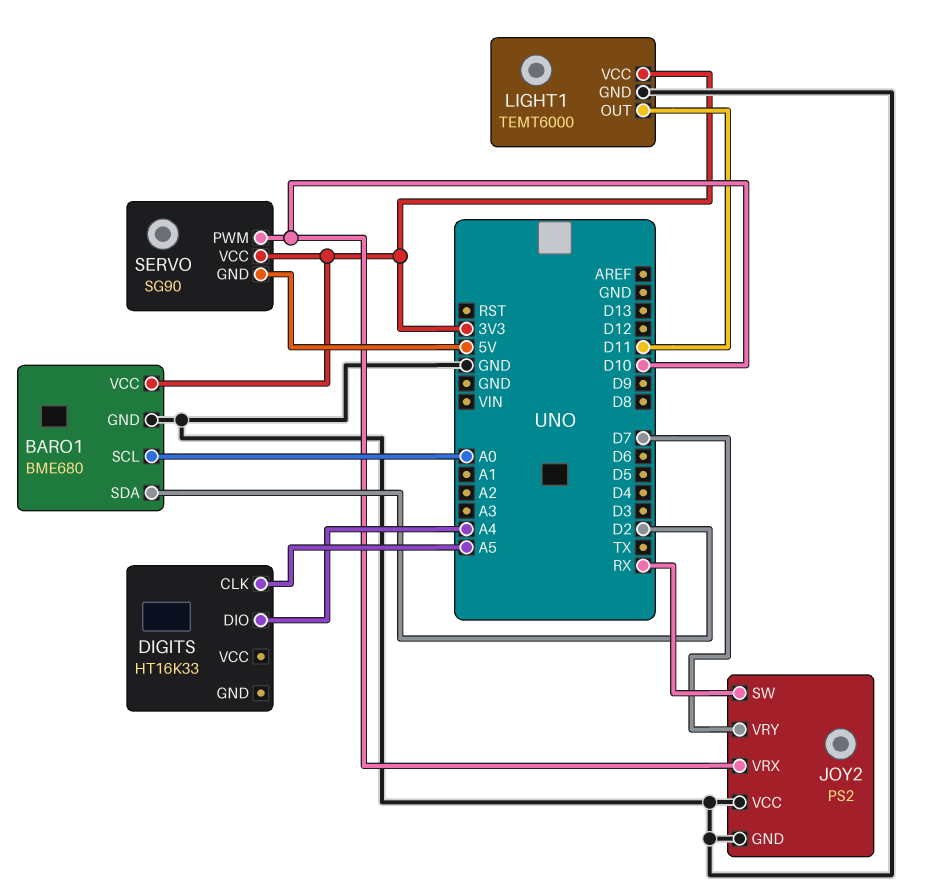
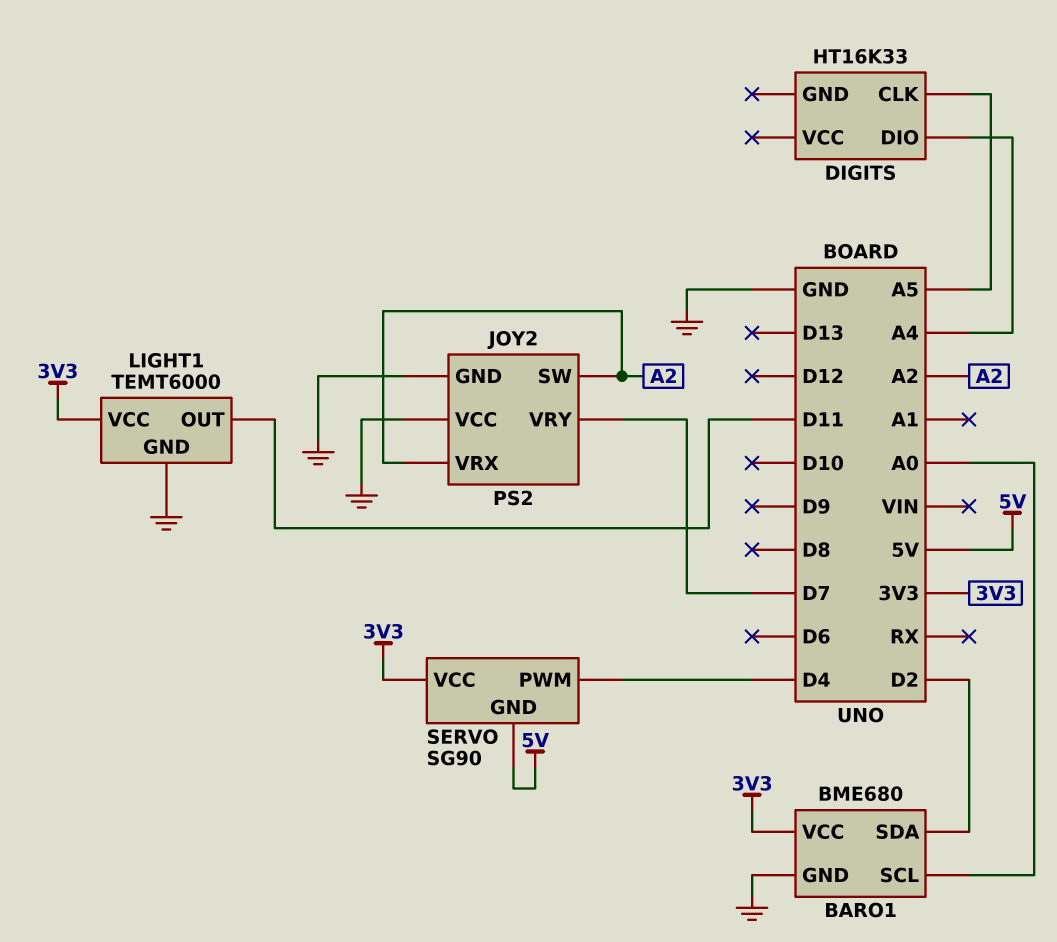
JOY2 pin SW: RX -> A2
JOY2 pin VRX: D10 -> A2
SERVO pin PWM: D10 -> D4

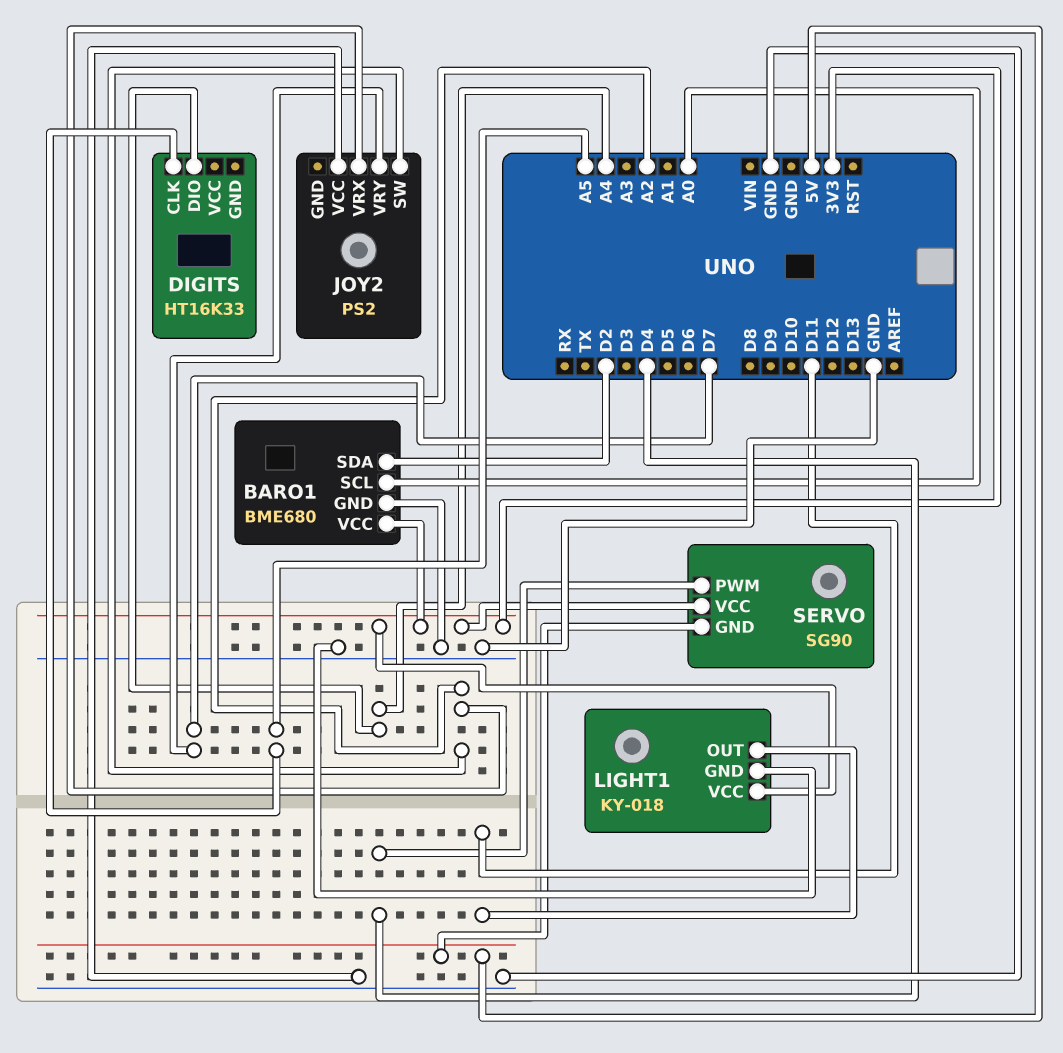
JOY2 pin GND: GND -> none
LIGHT1: TEMT6000 -> KY-018

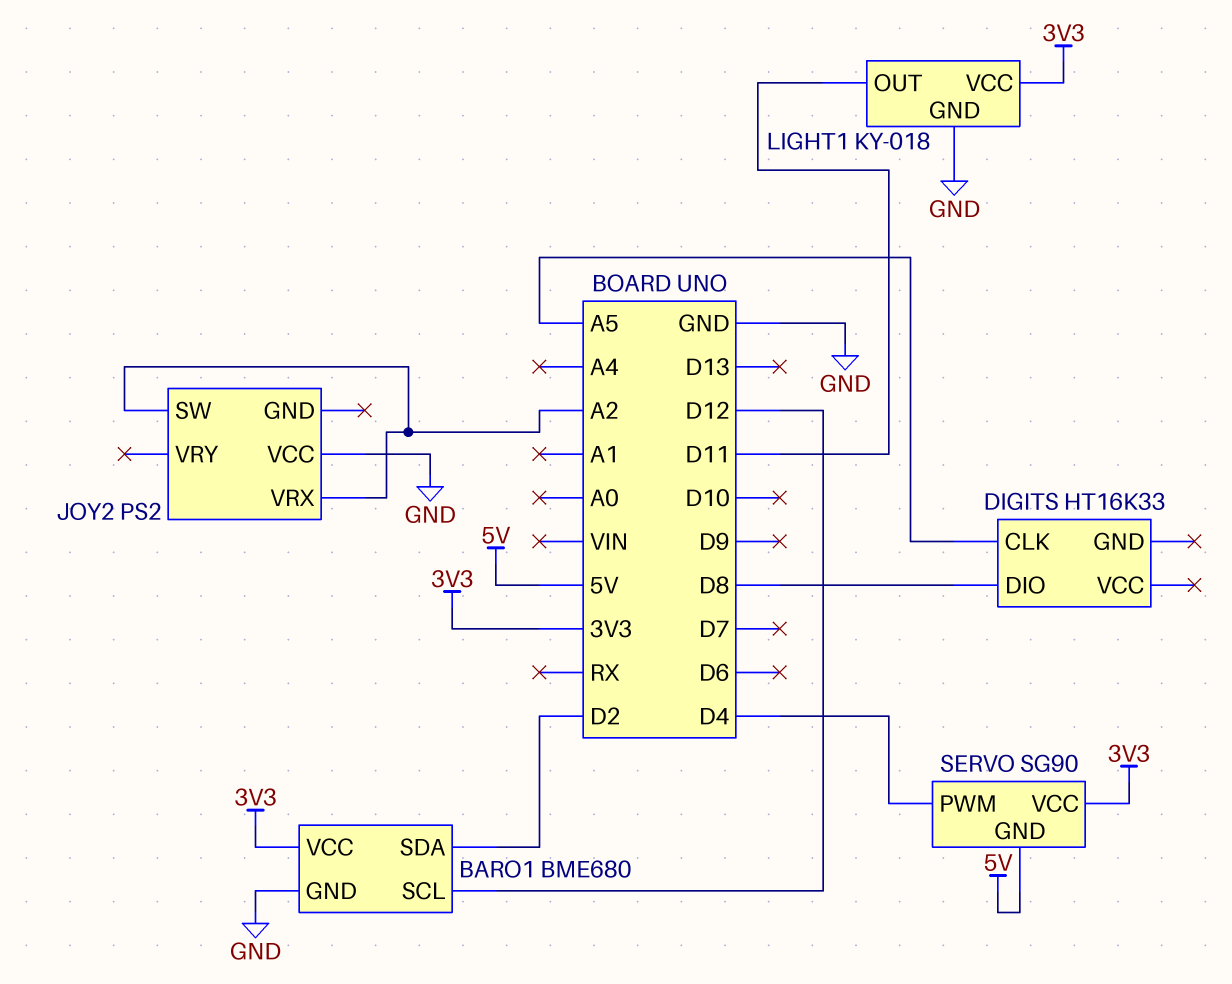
BARO1 pin SCL: A0 -> D12
DIGITS pin DIO: A4 -> D8
JOY2 pin VRY: D7 -> none

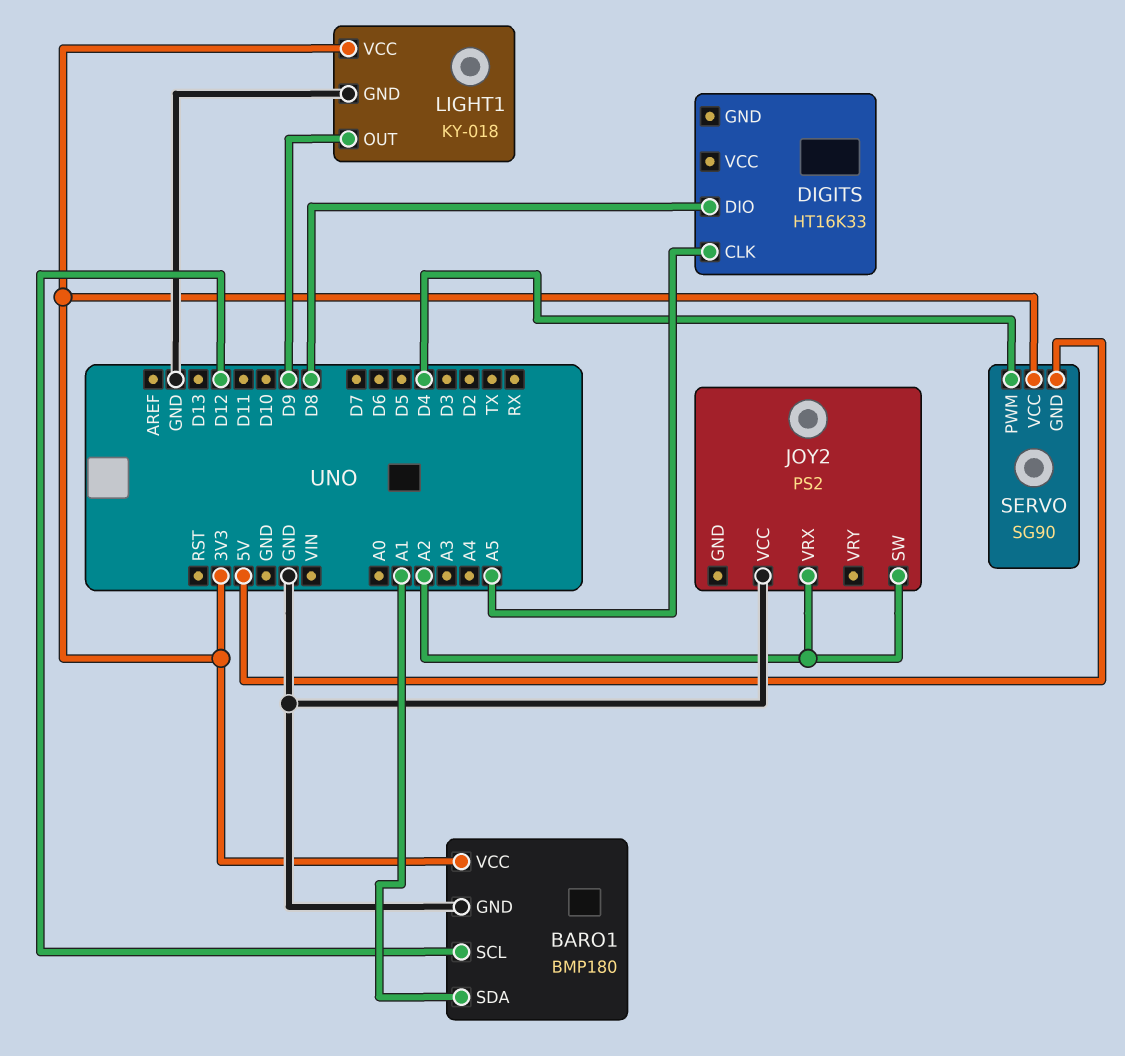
BARO1: BME680 -> BMP180
BARO1 pin SDA: D2 -> A1
LIGHT1 pin OUT: D11 -> D9

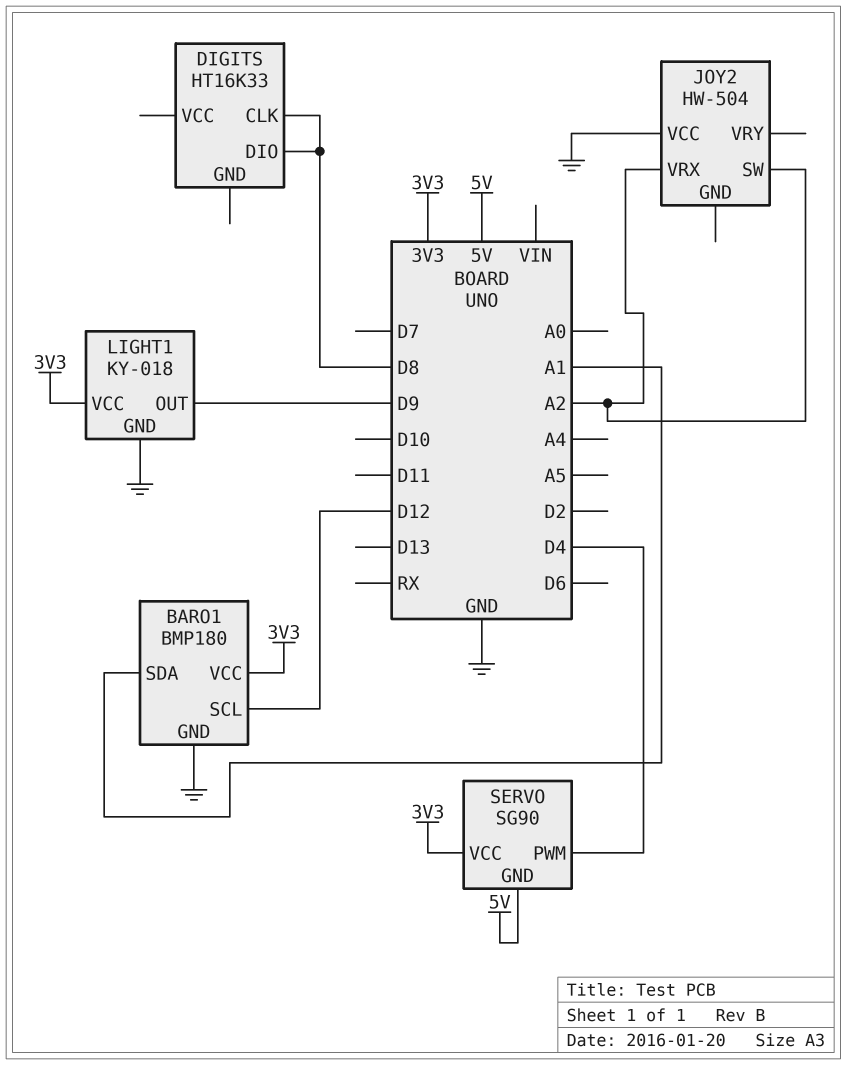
DIGITS pin CLK: A5 -> D8
JOY2: PS2 -> HW-504

